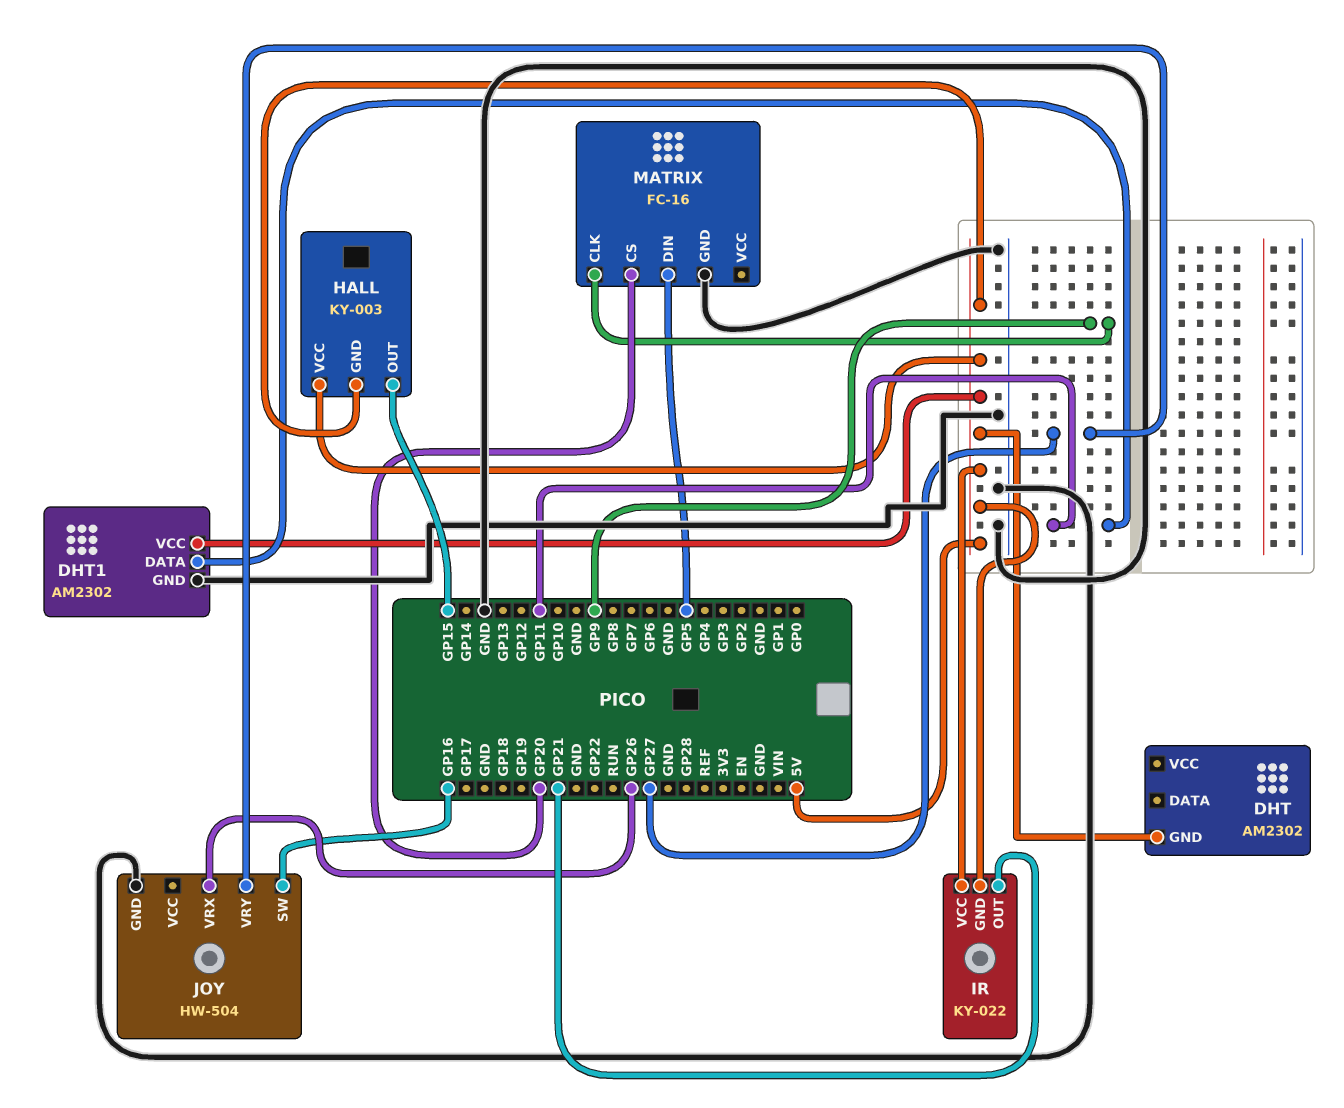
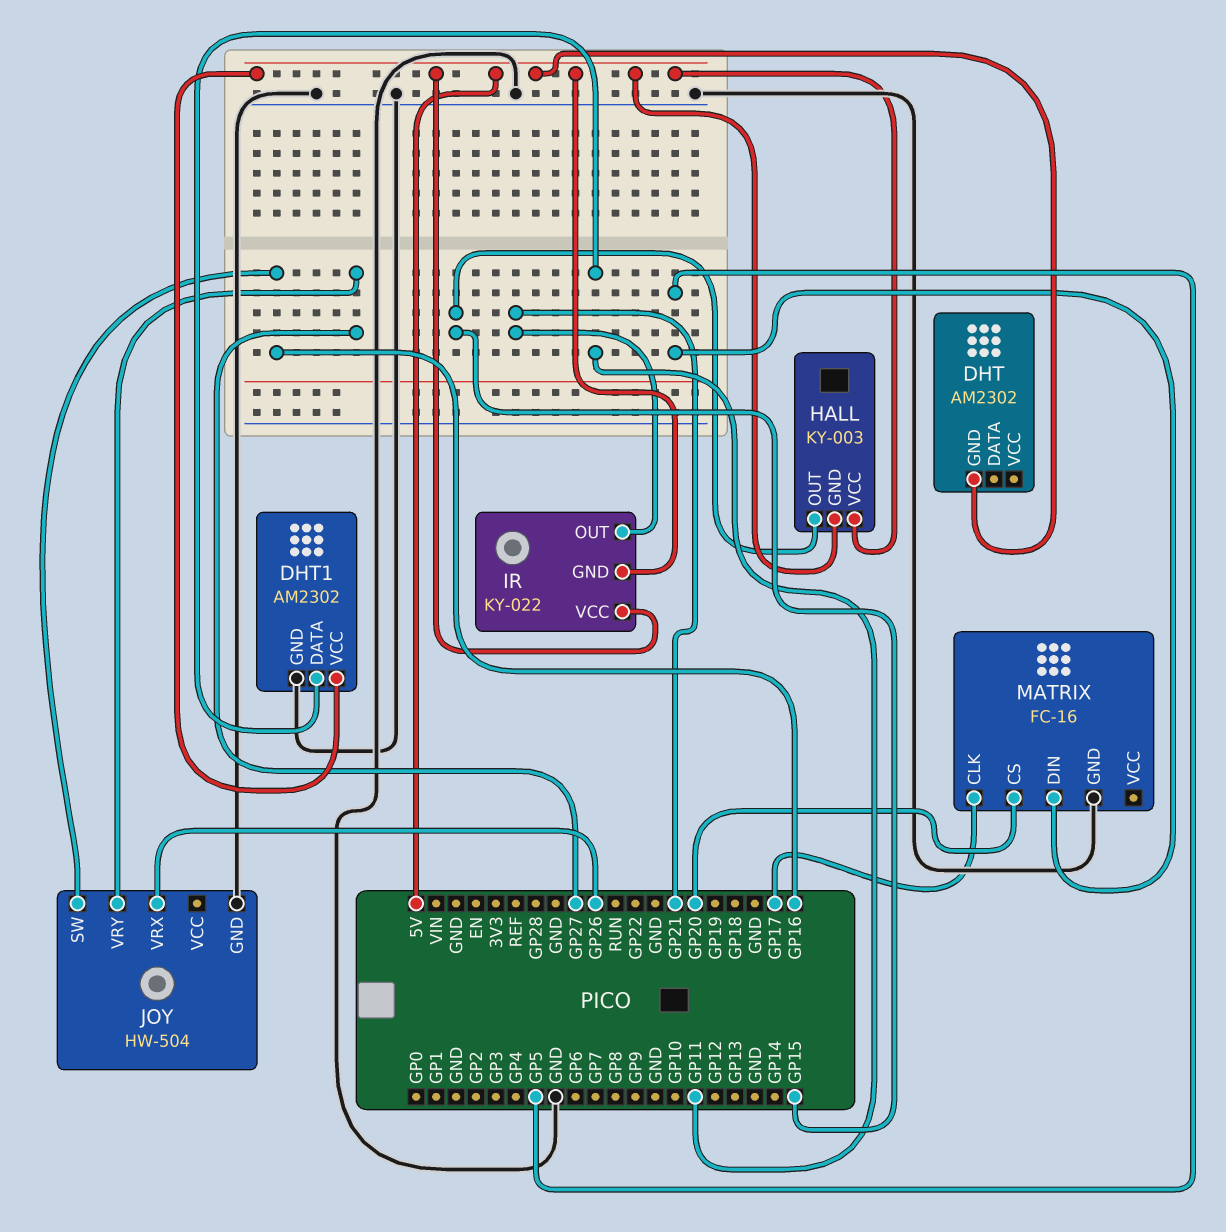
MATRIX pin CLK: GP9 -> GP17

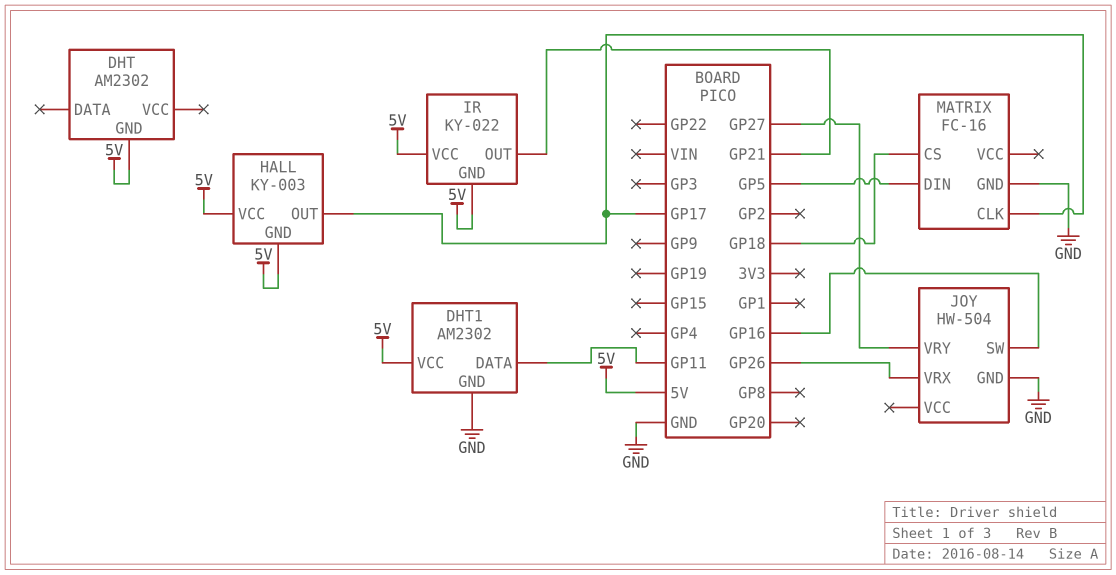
HALL pin OUT: GP15 -> GP17
MATRIX pin CS: GP20 -> GP18

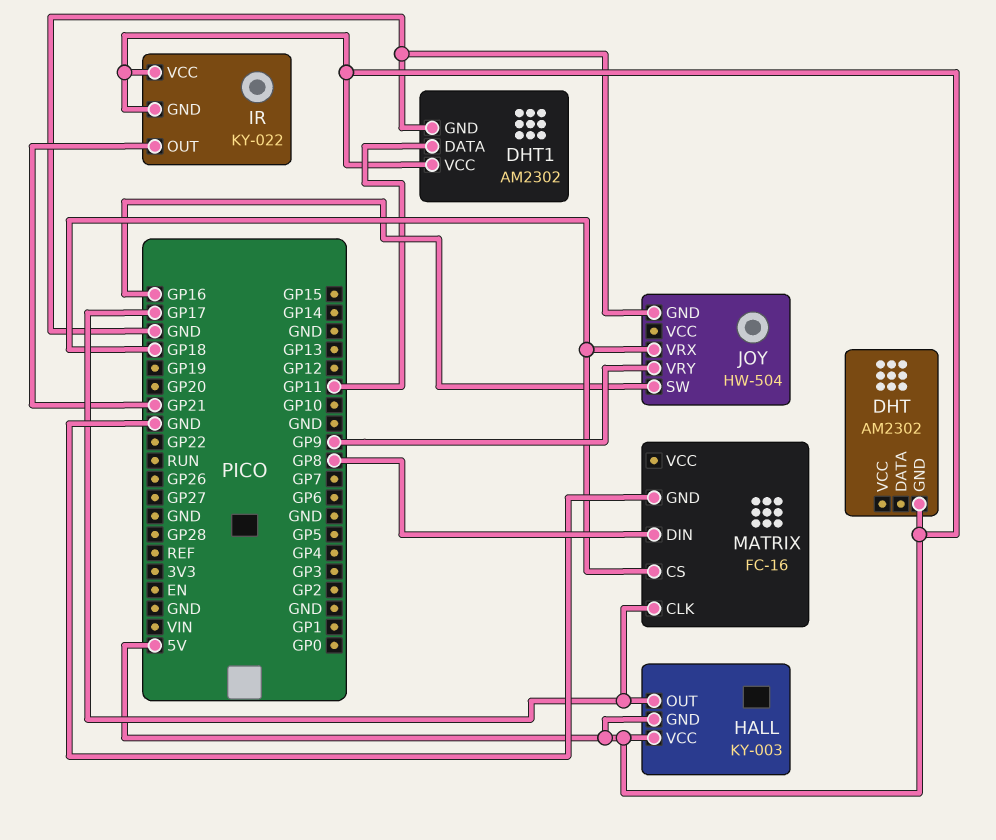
JOY pin VRX: GP26 -> GP18
JOY pin VRY: GP27 -> GP9
MATRIX pin DIN: GP5 -> GP8

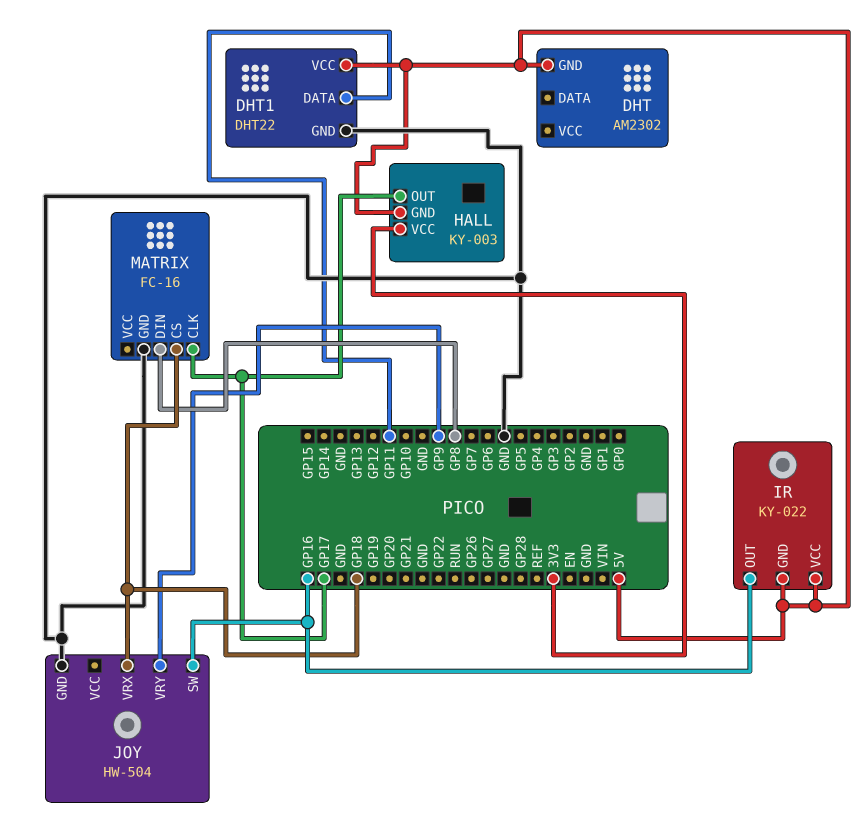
DHT1: AM2302 -> DHT22
HALL pin VCC: 5V -> 3V3
IR pin OUT: GP21 -> GP16

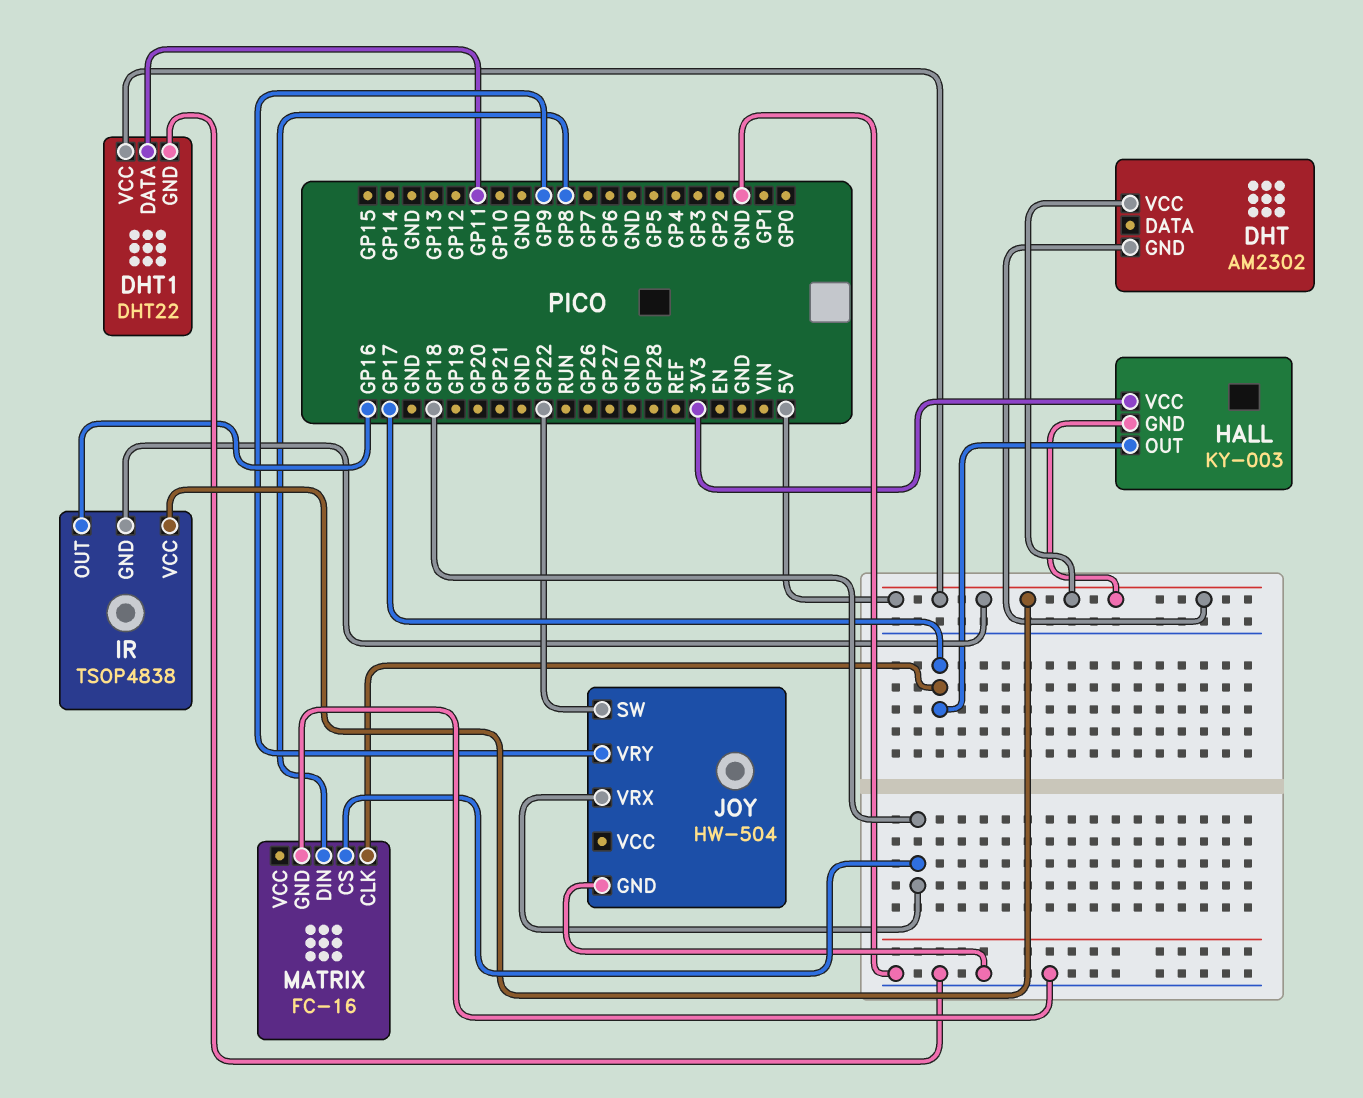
DHT pin VCC: none -> 5V
IR: KY-022 -> TSOP4838
JOY pin SW: GP16 -> GP22

